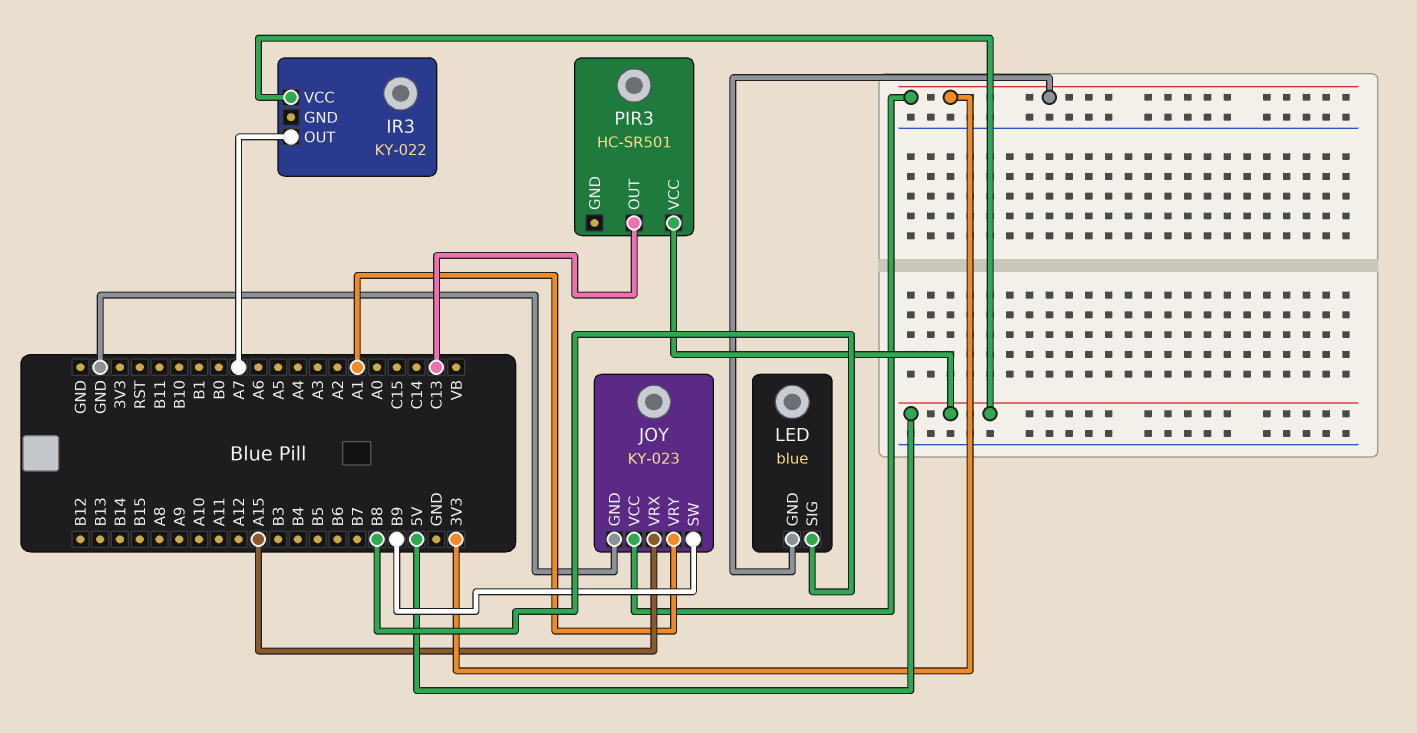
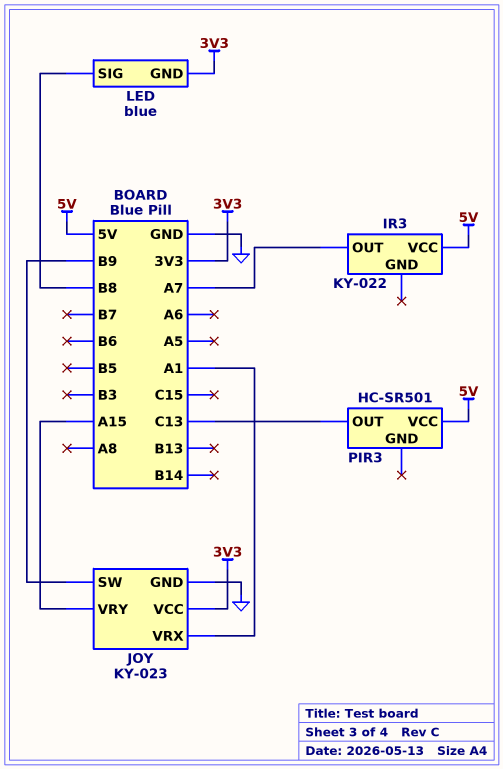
JOY pin VRX: A15 -> A1
JOY pin VRY: A1 -> A15

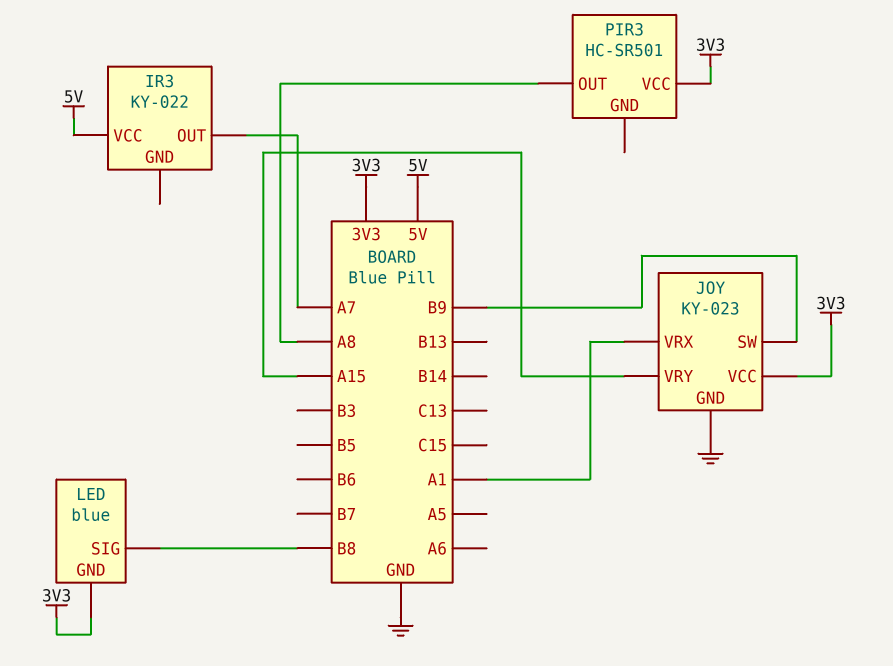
PIR3 pin OUT: C13 -> A8
PIR3 pin VCC: 5V -> 3V3

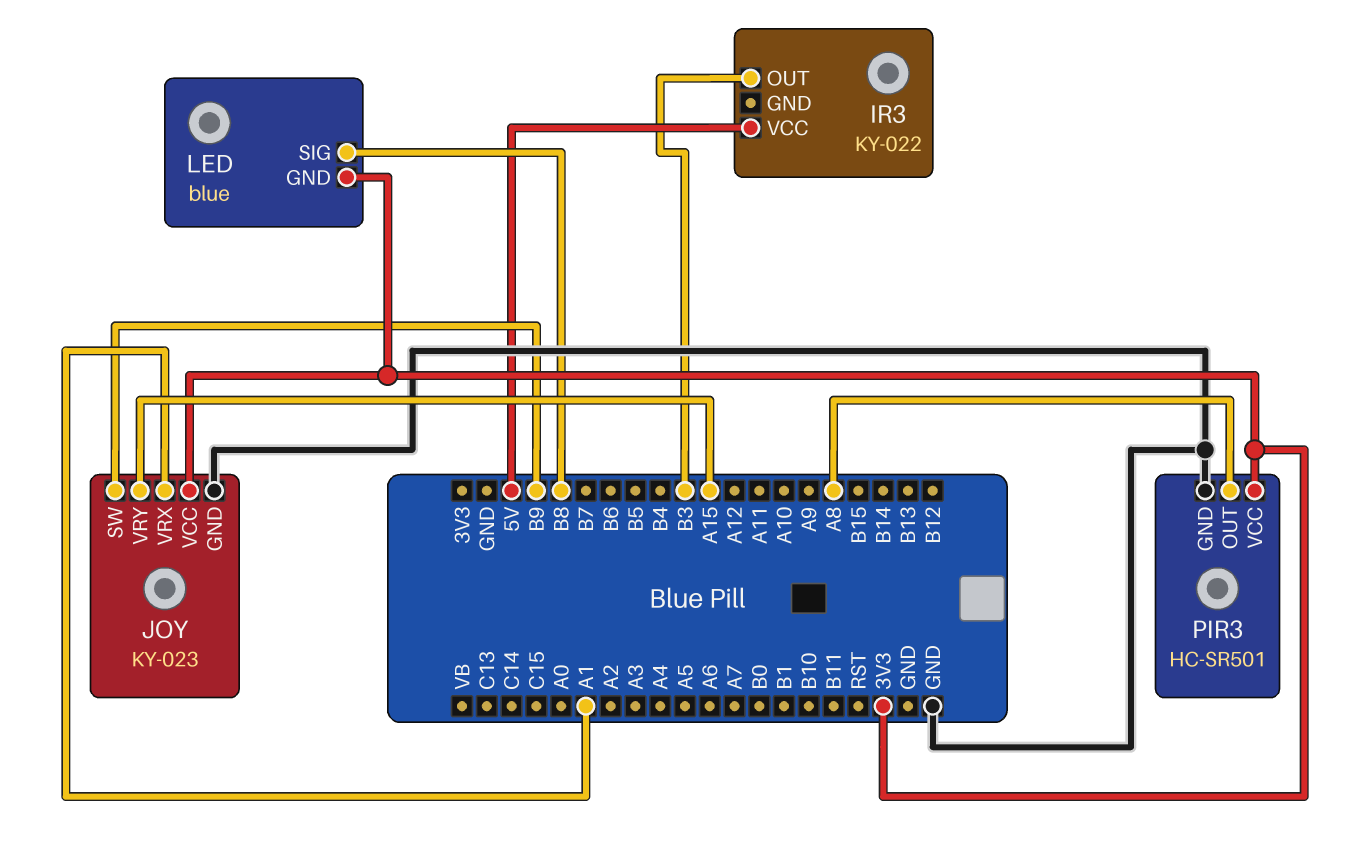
IR3 pin OUT: A7 -> B3
PIR3 pin GND: none -> GND

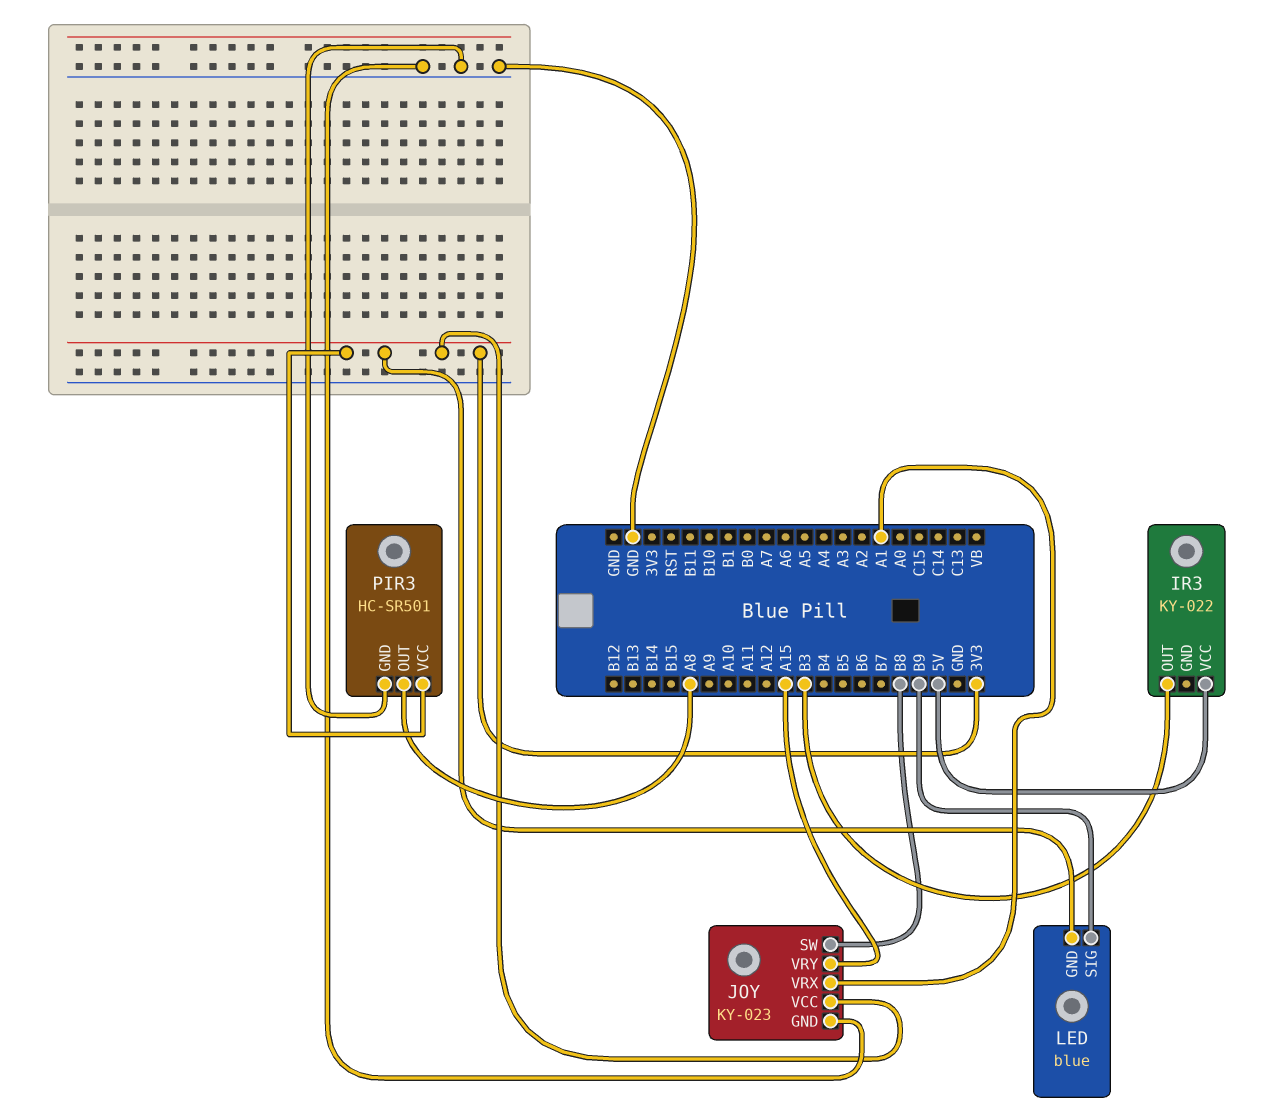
JOY pin SW: B9 -> B8
LED pin SIG: B8 -> B9

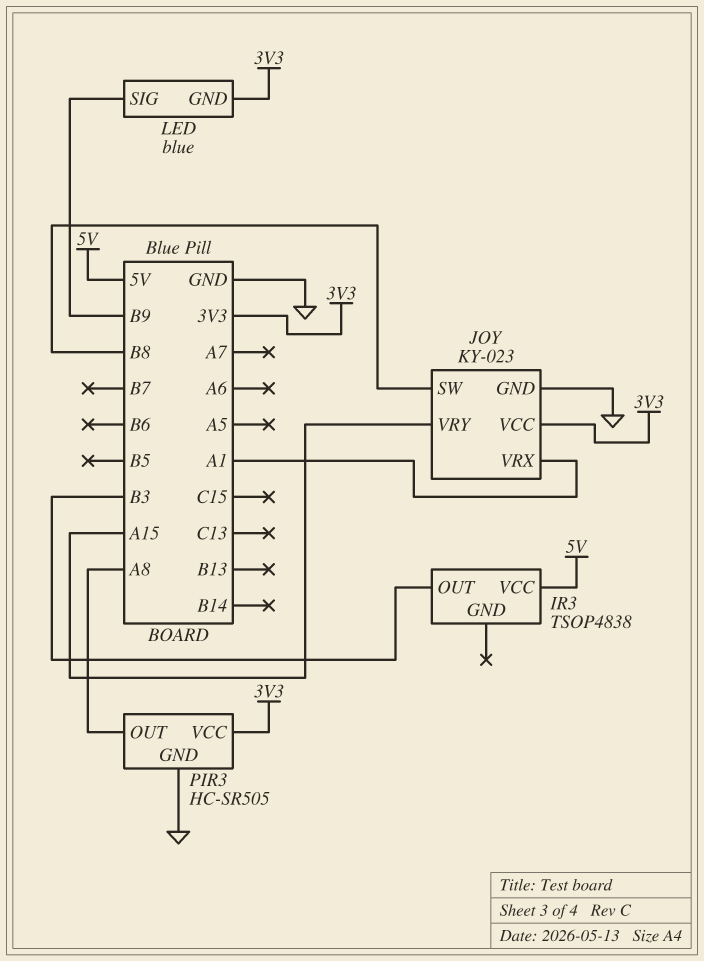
IR3: KY-022 -> TSOP4838
PIR3: HC-SR501 -> HC-SR505

